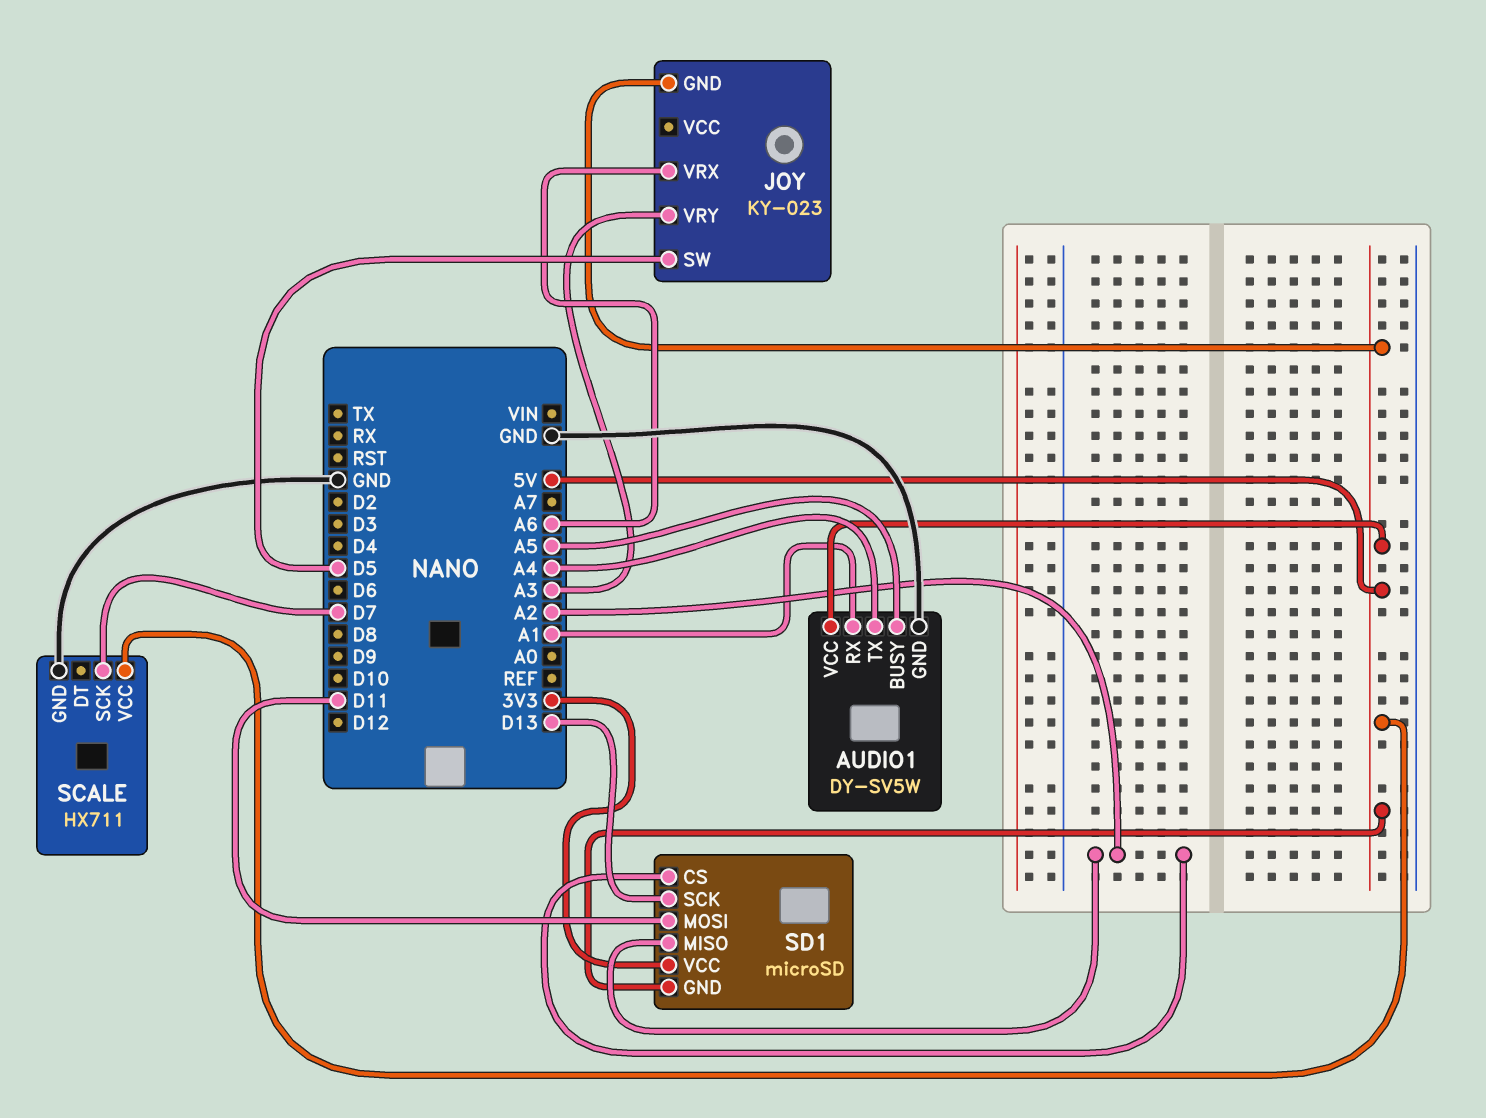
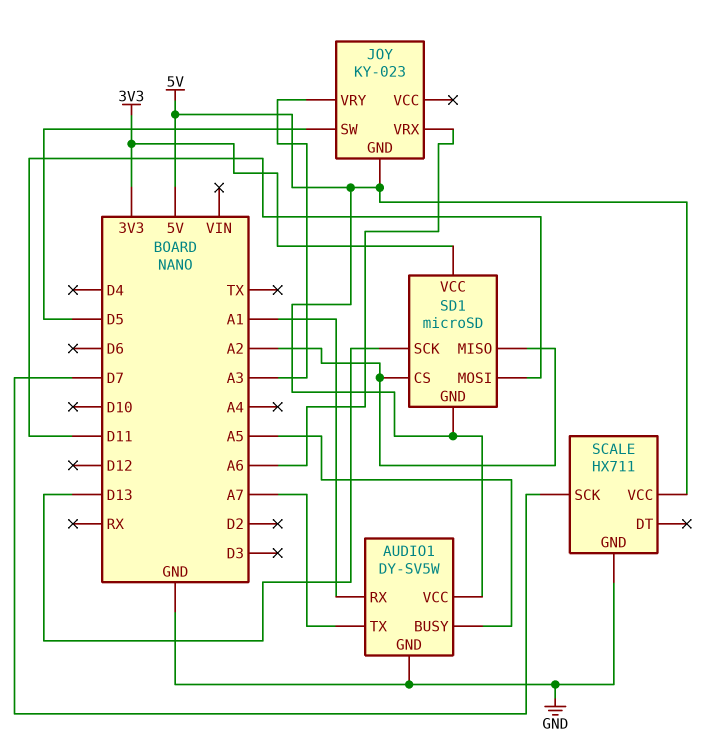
AUDIO1 pin TX: A4 -> A7

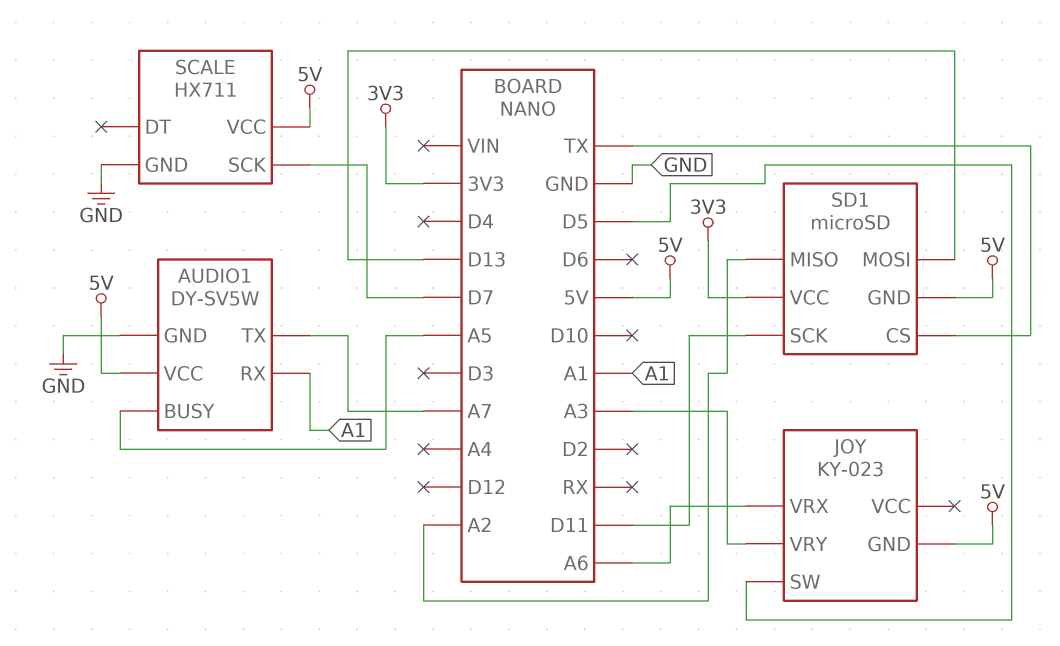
SD1 pin CS: A2 -> TX
SD1 pin MOSI: D11 -> D13
SD1 pin SCK: D13 -> D11

